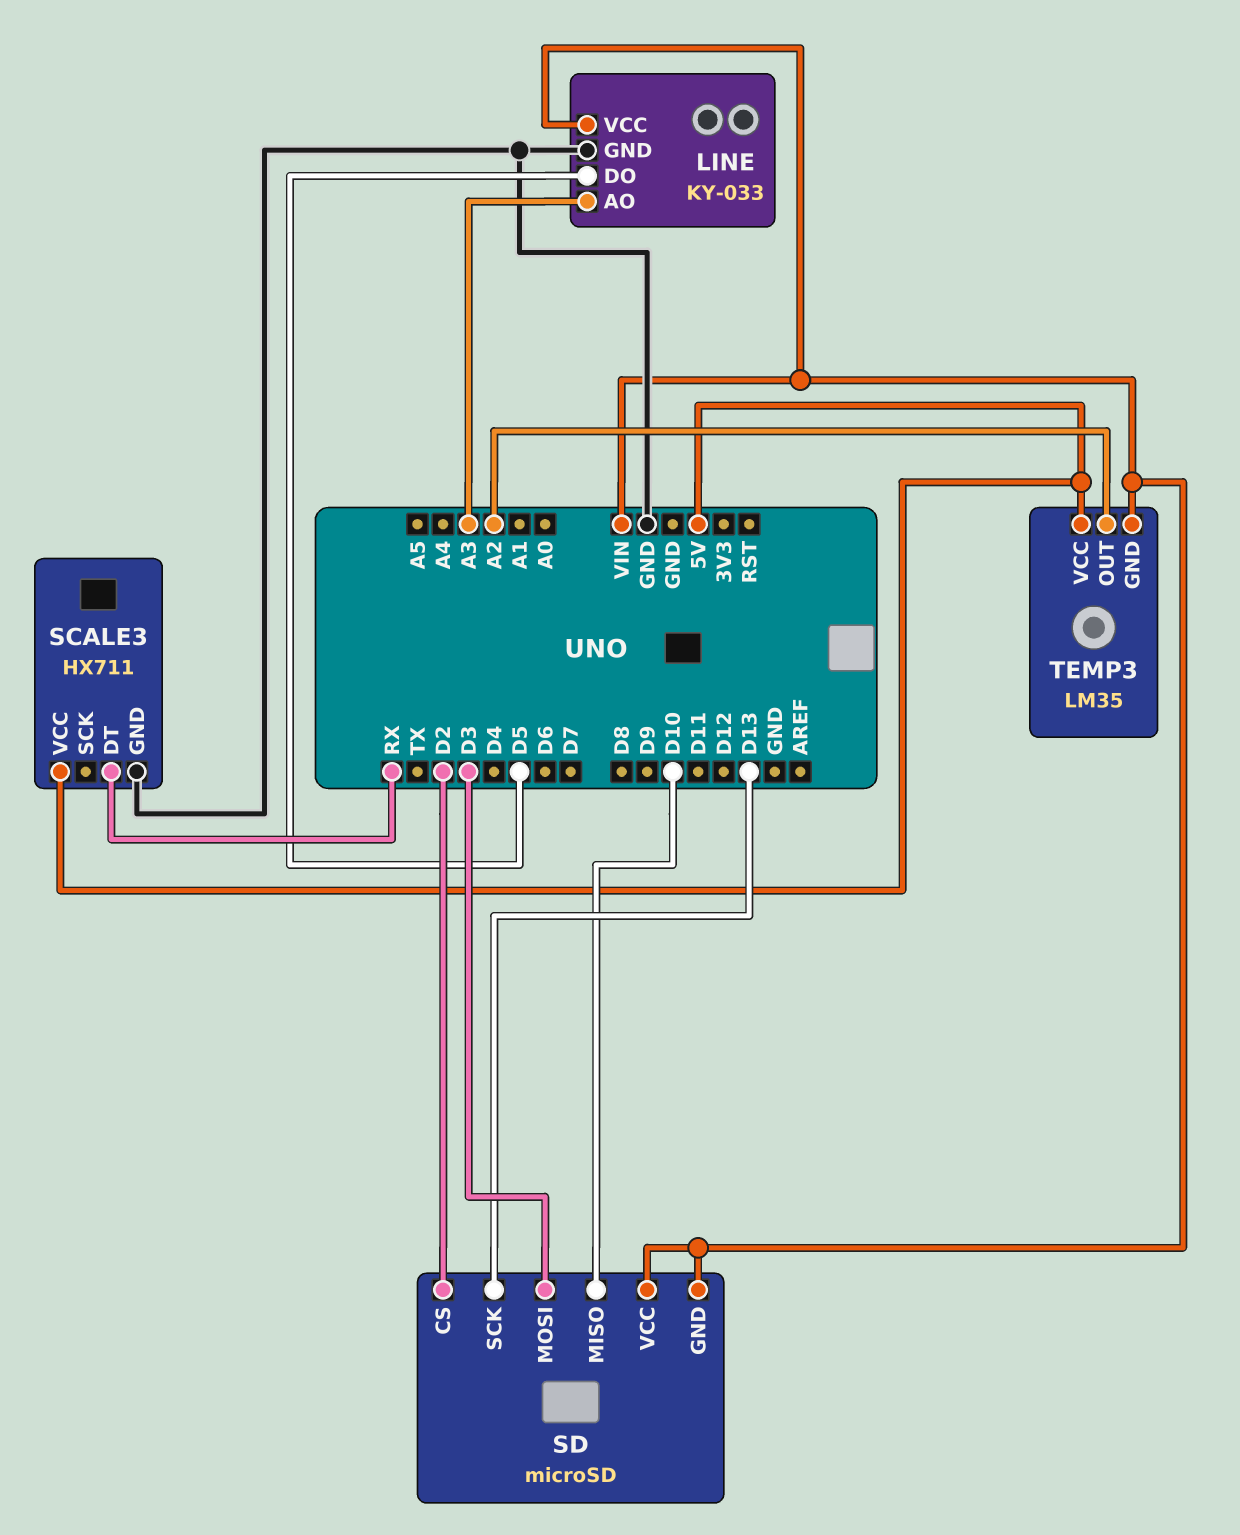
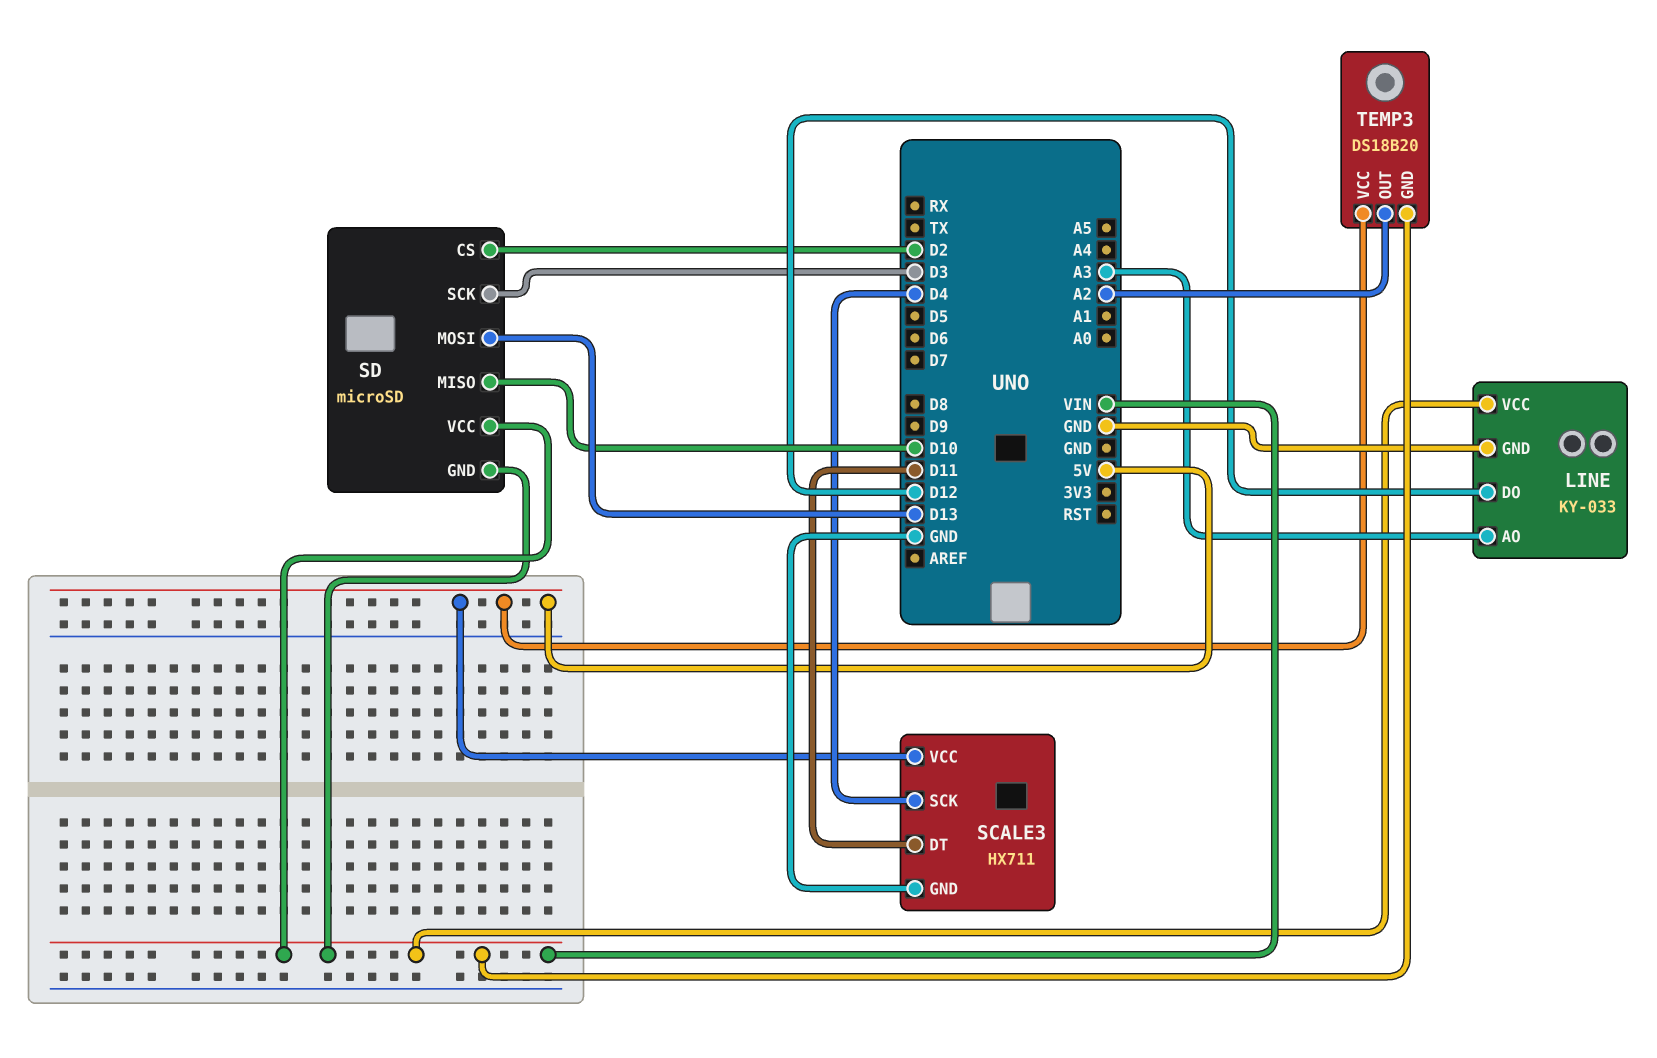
LINE pin DO: D5 -> D12
SCALE3 pin DT: RX -> D11
SCALE3 pin SCK: none -> D4
SD pin MOSI: D3 -> D13
SD pin SCK: D13 -> D3
TEMP3: LM35 -> DS18B20

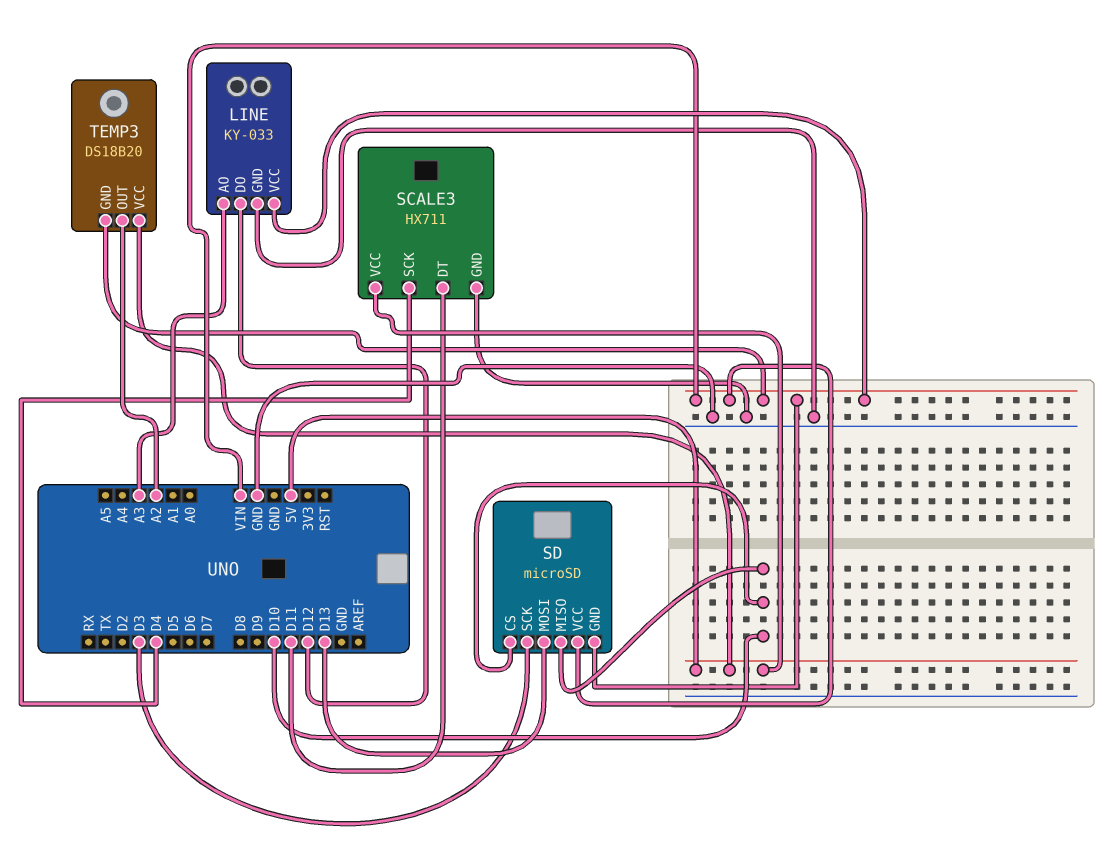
SD pin CS: D2 -> D10

